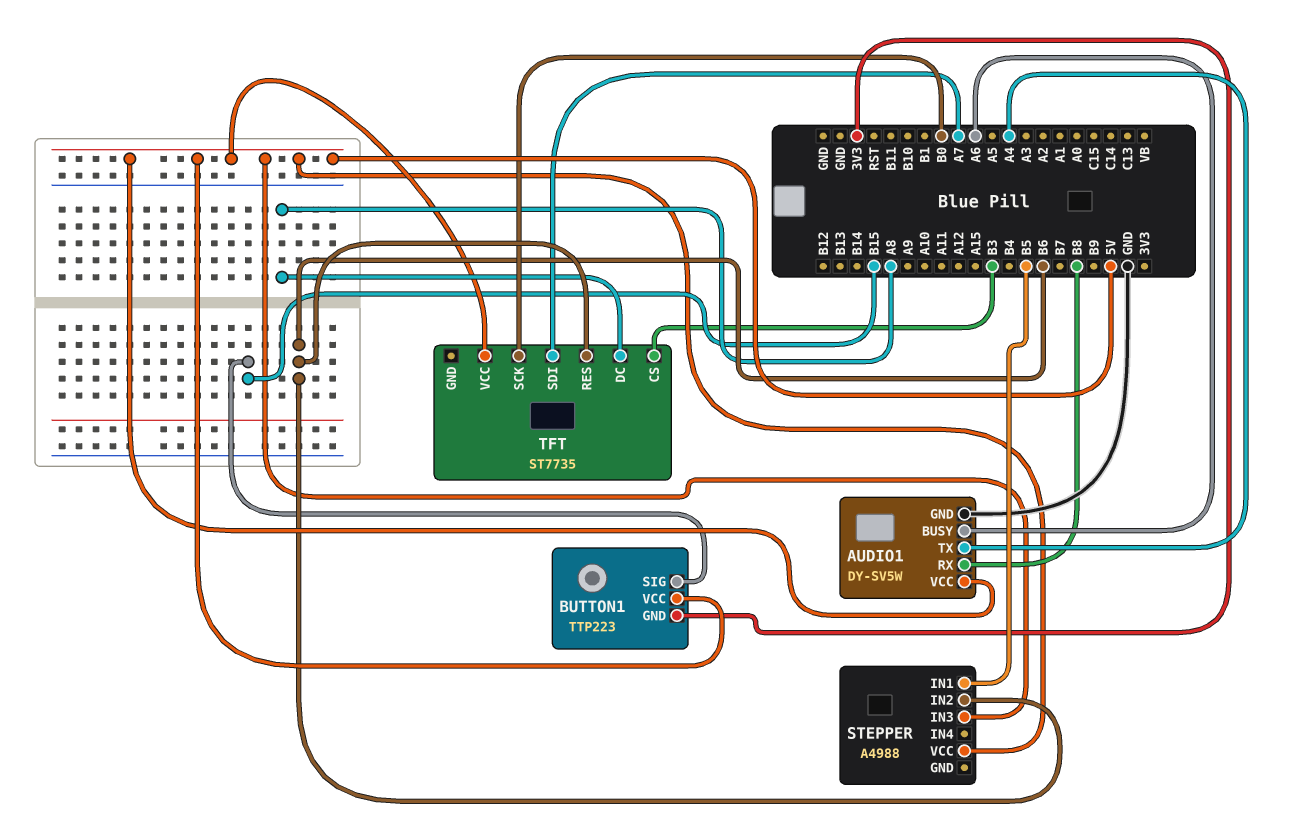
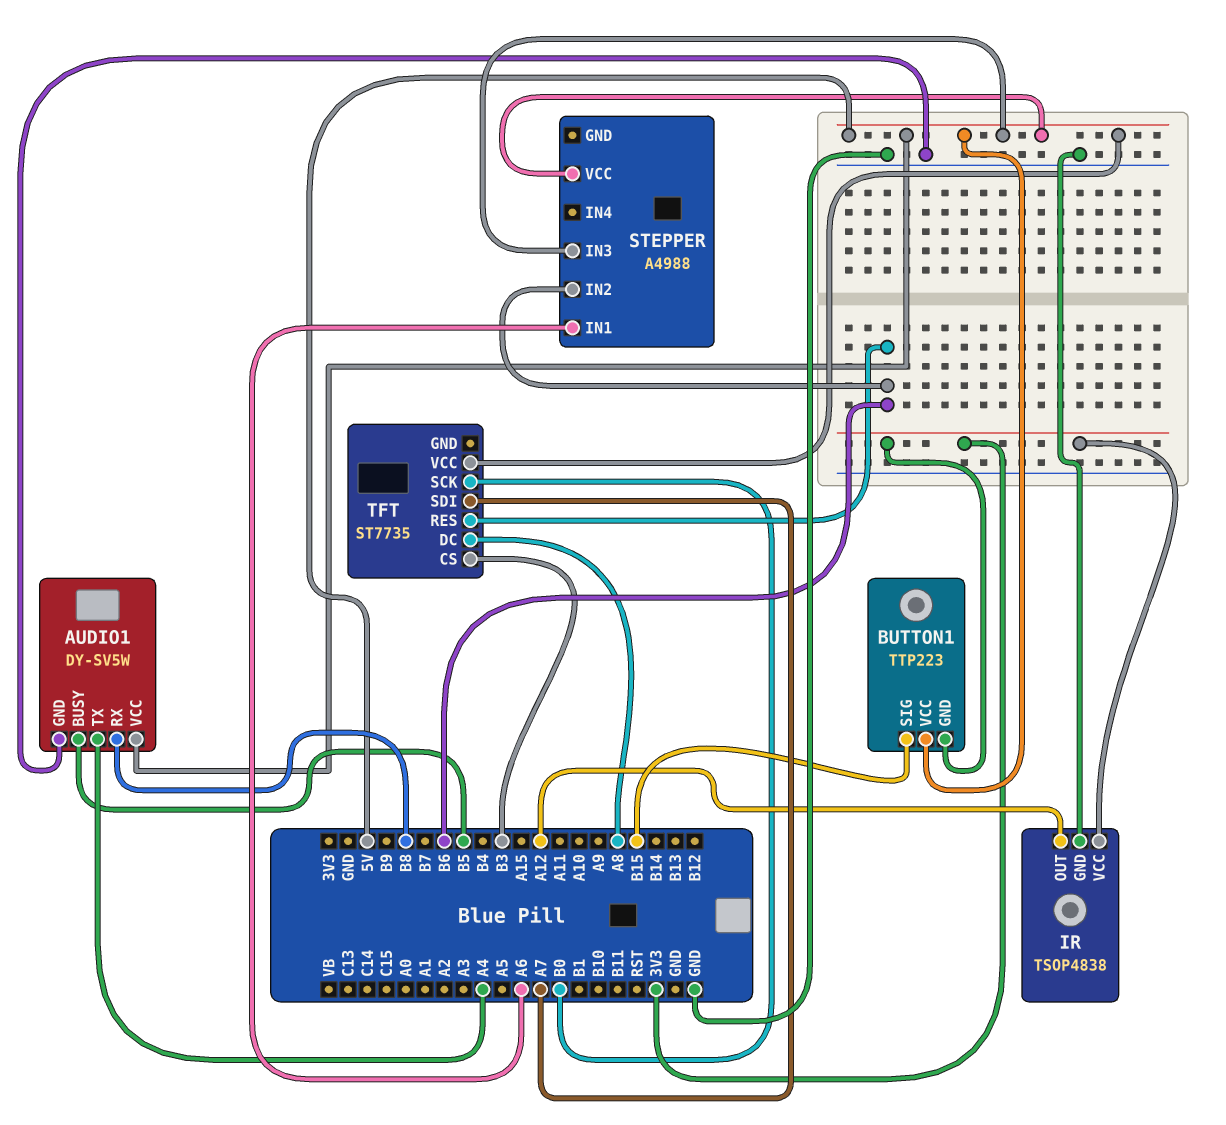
AUDIO1 pin BUSY: A6 -> B5
IR: none -> TSOP4838
IR pin GND: none -> GND
IR pin OUT: none -> A12
IR pin VCC: none -> 3V3
STEPPER pin IN1: B5 -> A6

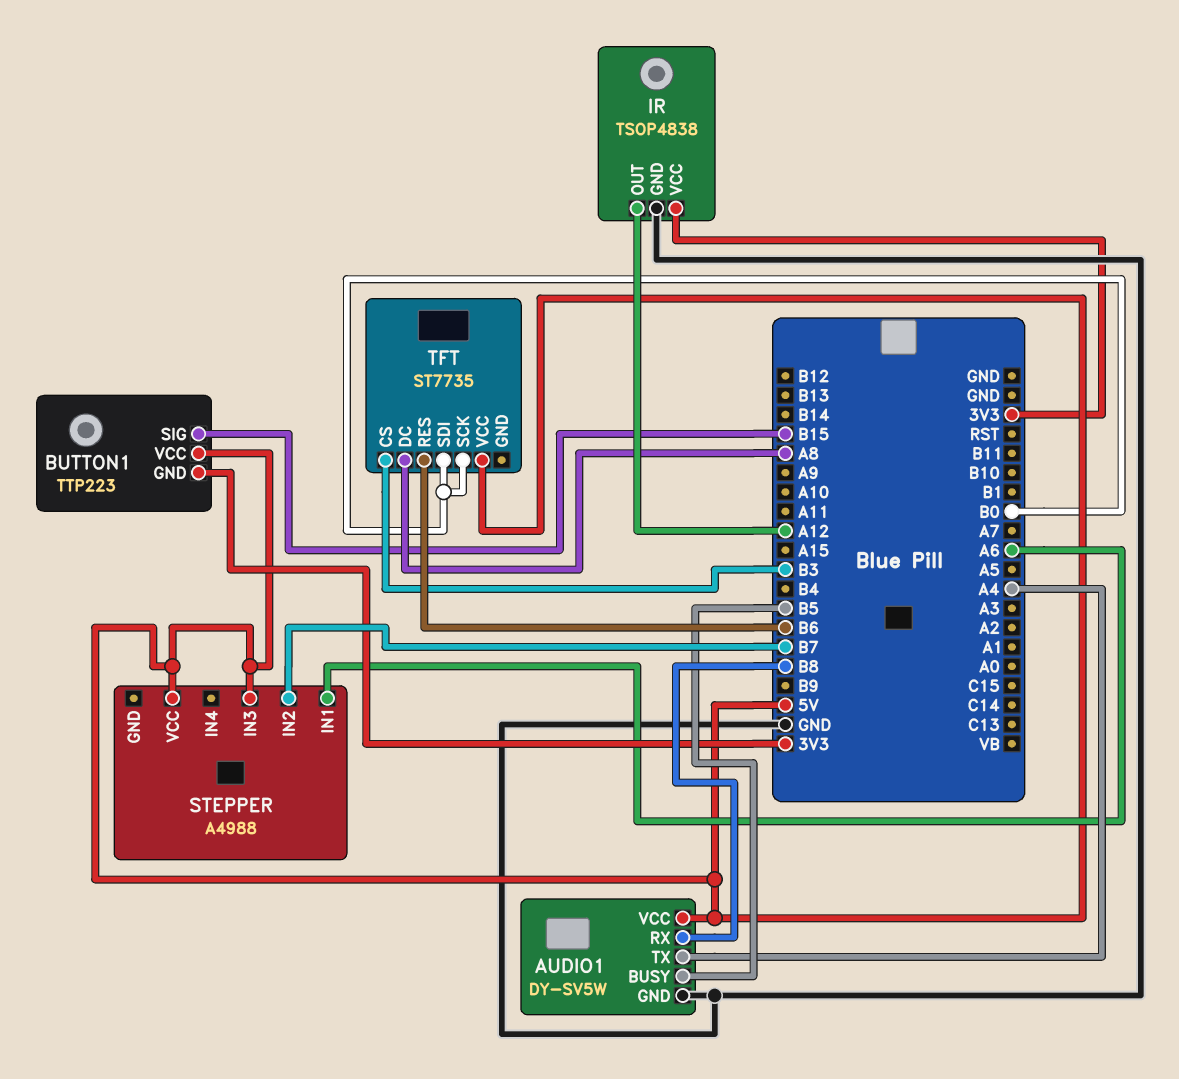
STEPPER pin IN2: B6 -> B7
TFT pin SDI: A7 -> B0

